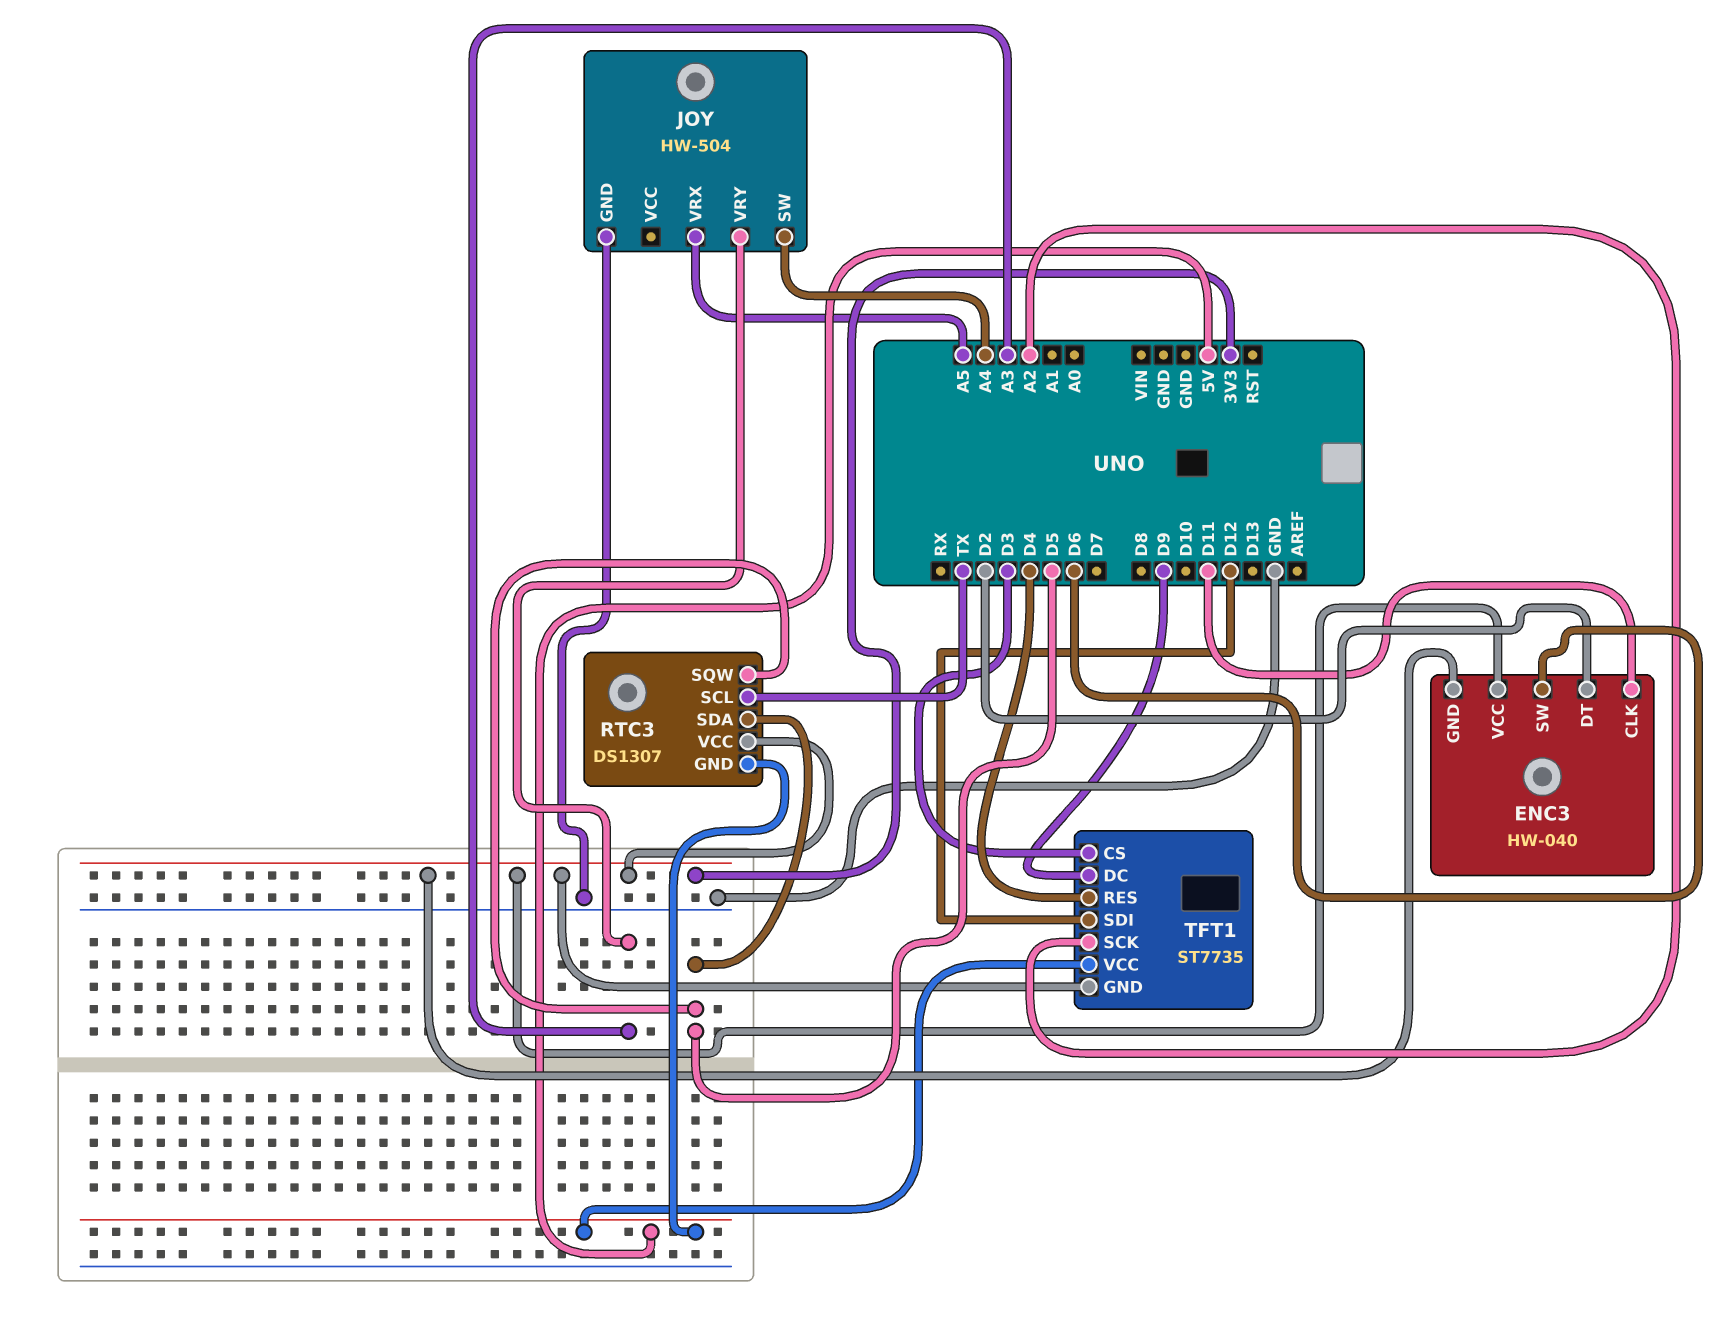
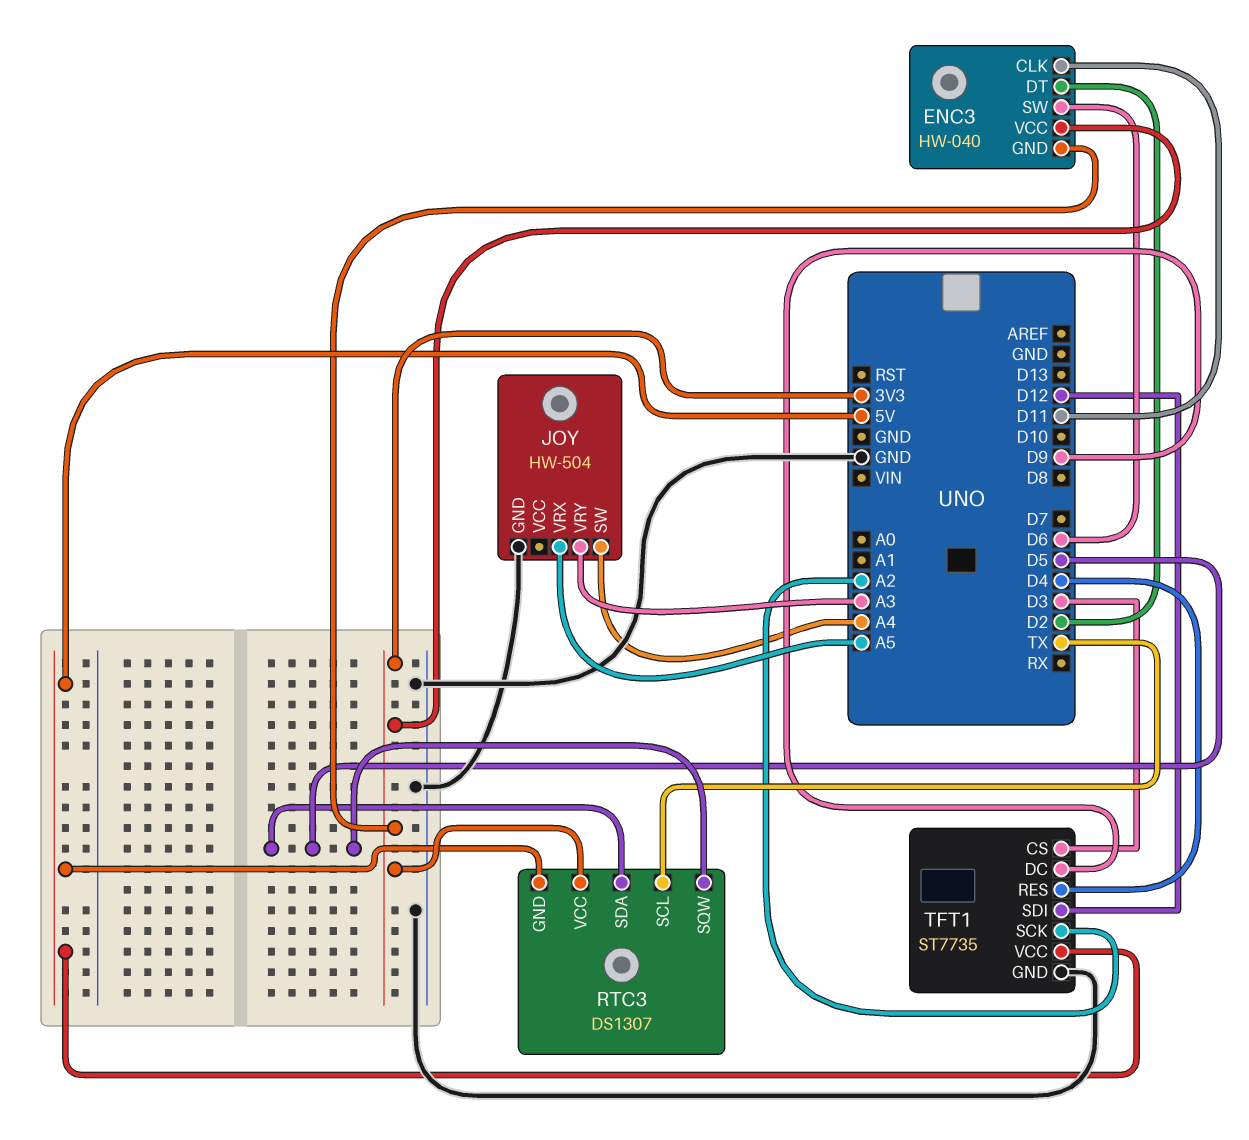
TFT1 pin GND: 3V3 -> GND

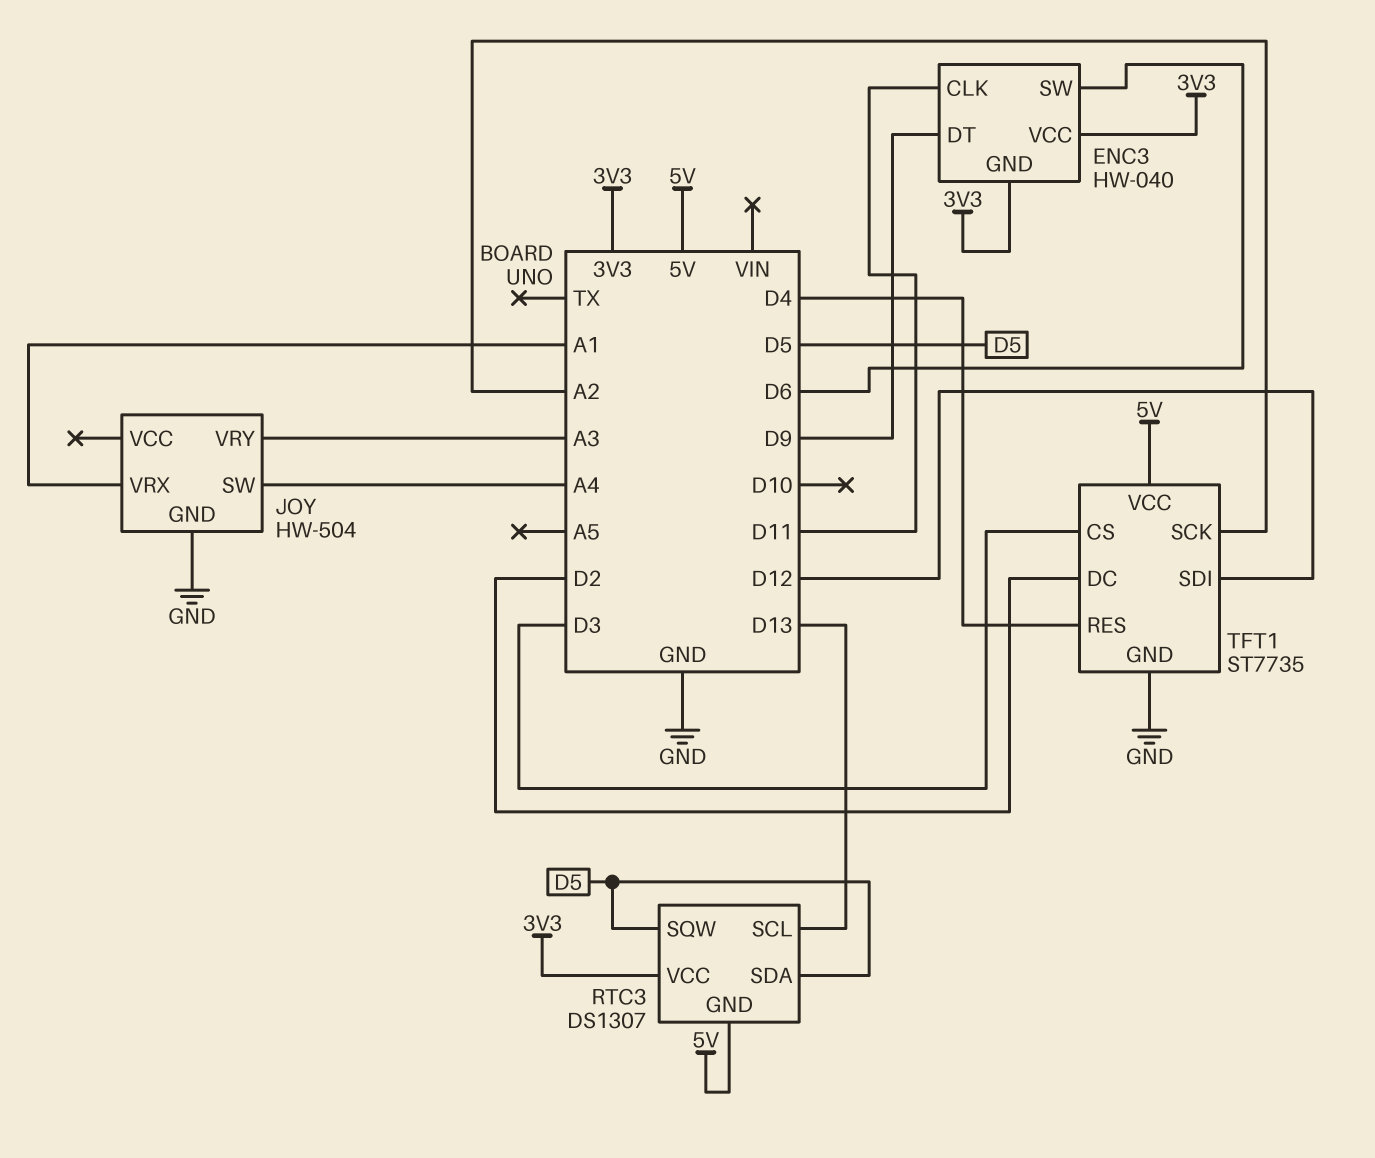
ENC3 pin DT: D2 -> D9
JOY pin VRX: A5 -> A1
RTC3 pin SCL: TX -> D13
TFT1 pin DC: D9 -> D2

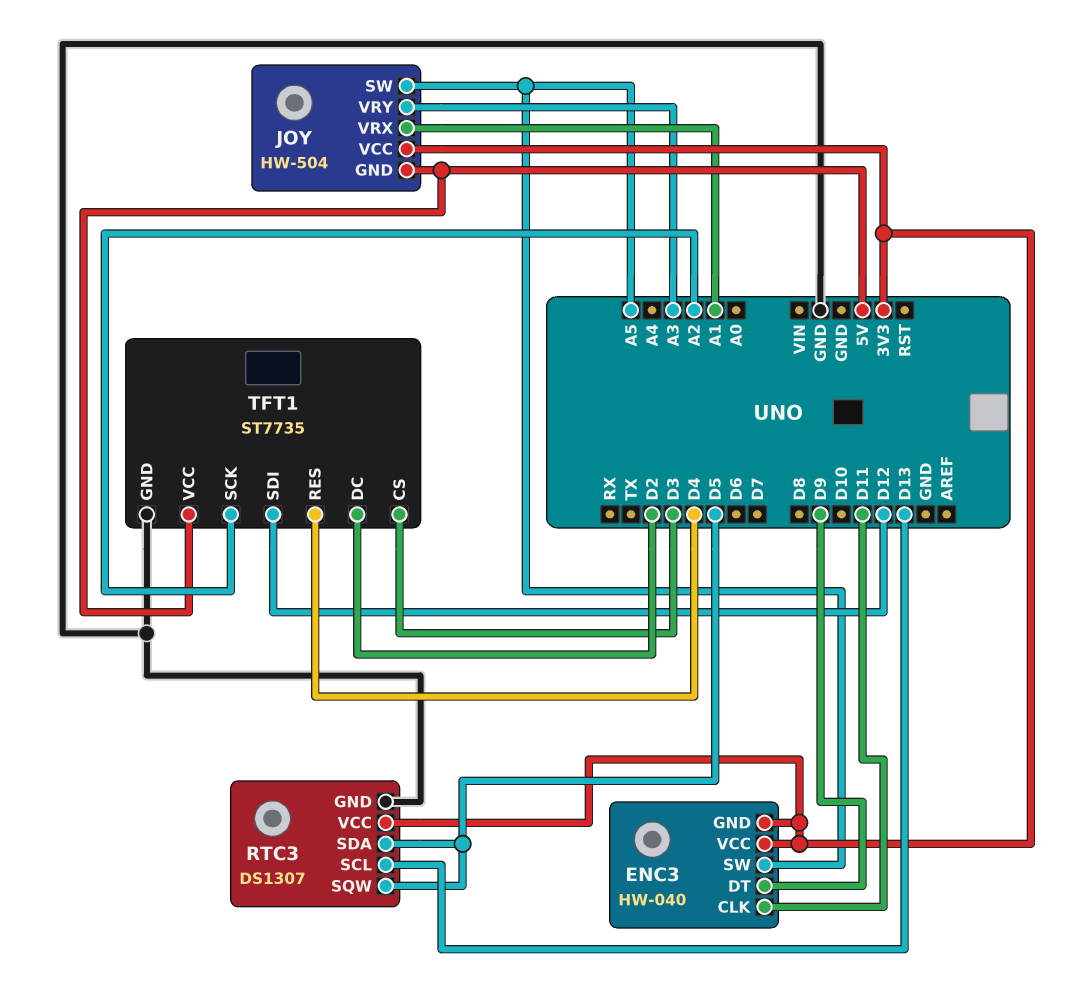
ENC3 pin SW: D6 -> A5
JOY pin GND: GND -> 5V
JOY pin SW: A4 -> A5
JOY pin VCC: none -> 3V3
RTC3 pin GND: 5V -> GND

